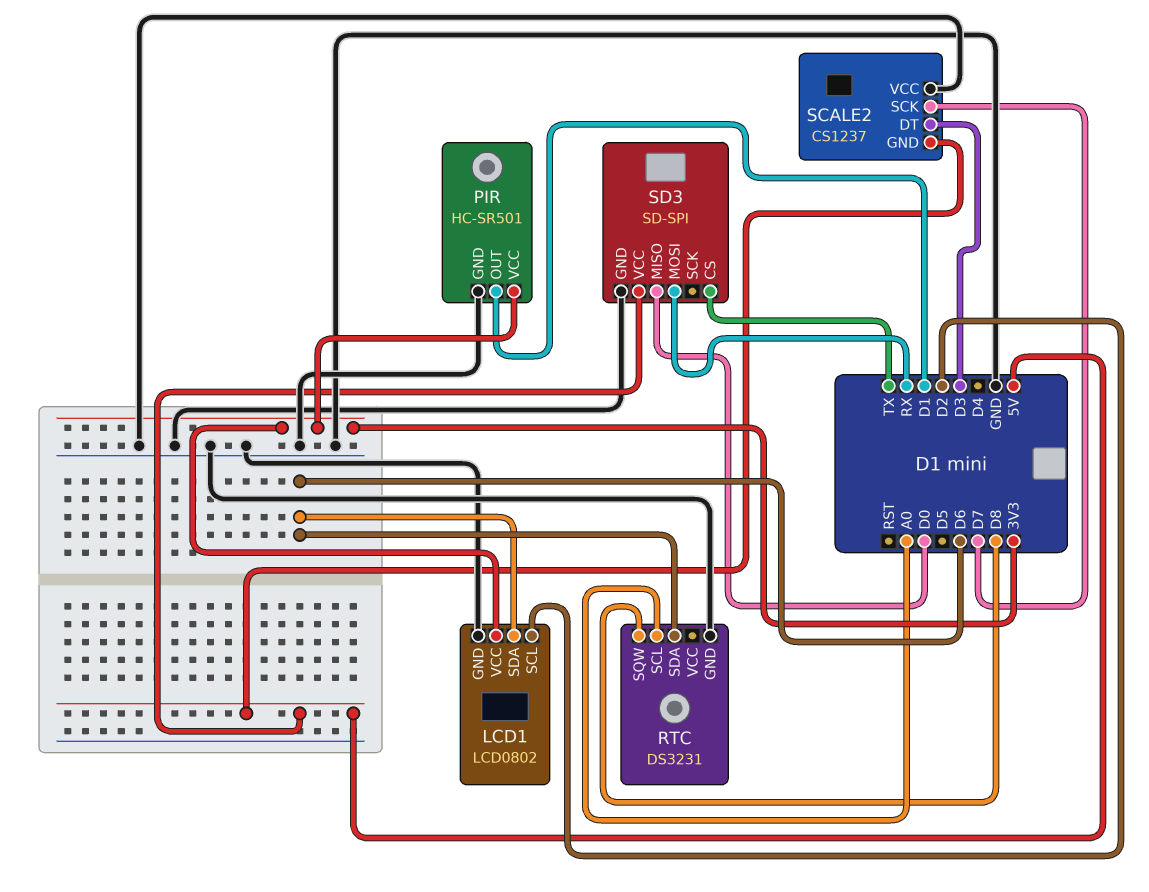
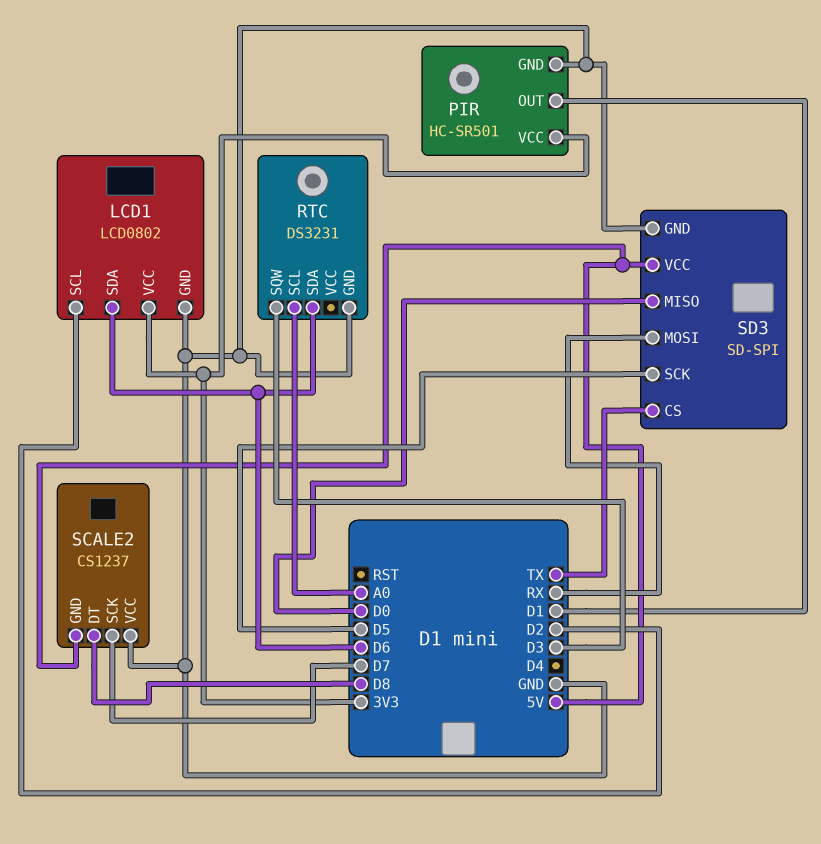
RTC pin SQW: D8 -> D3
SCALE2 pin DT: D3 -> D8
SD3 pin SCK: none -> D5

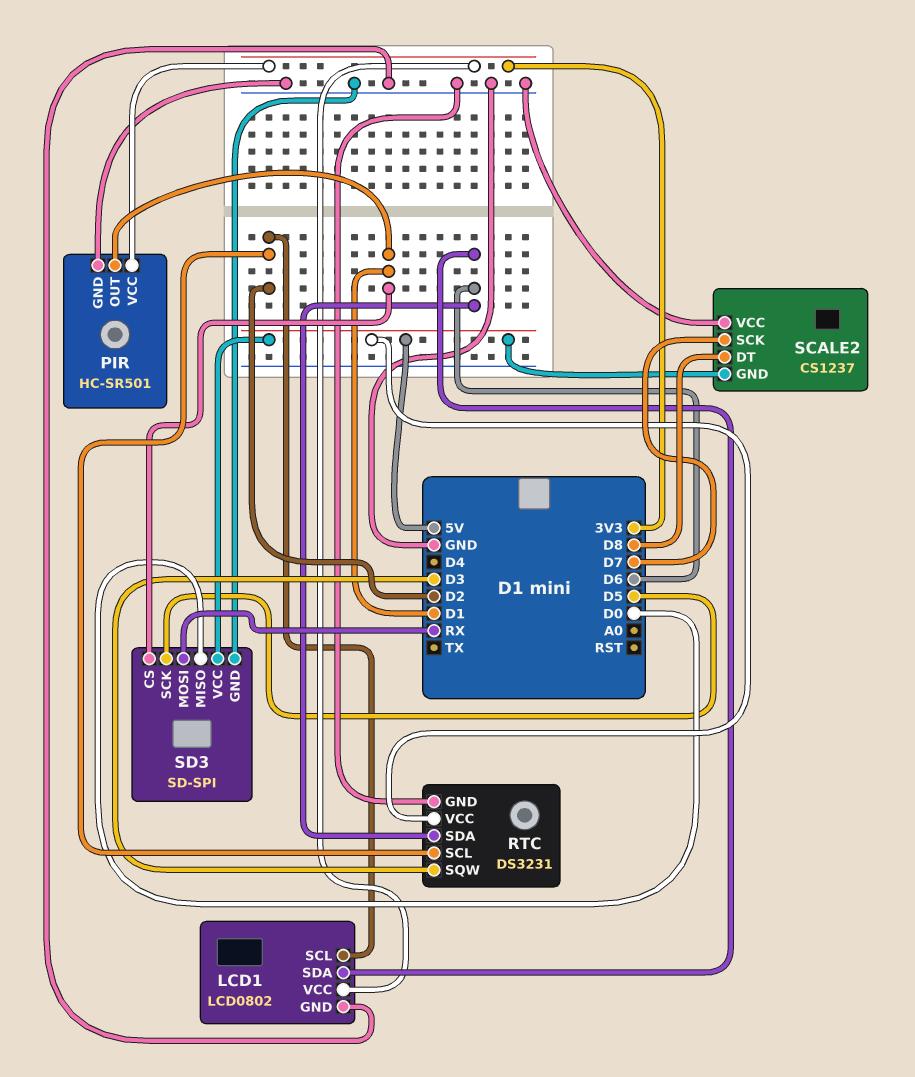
RTC pin SCL: A0 -> D2
RTC pin VCC: none -> 5V
SD3 pin CS: TX -> D1

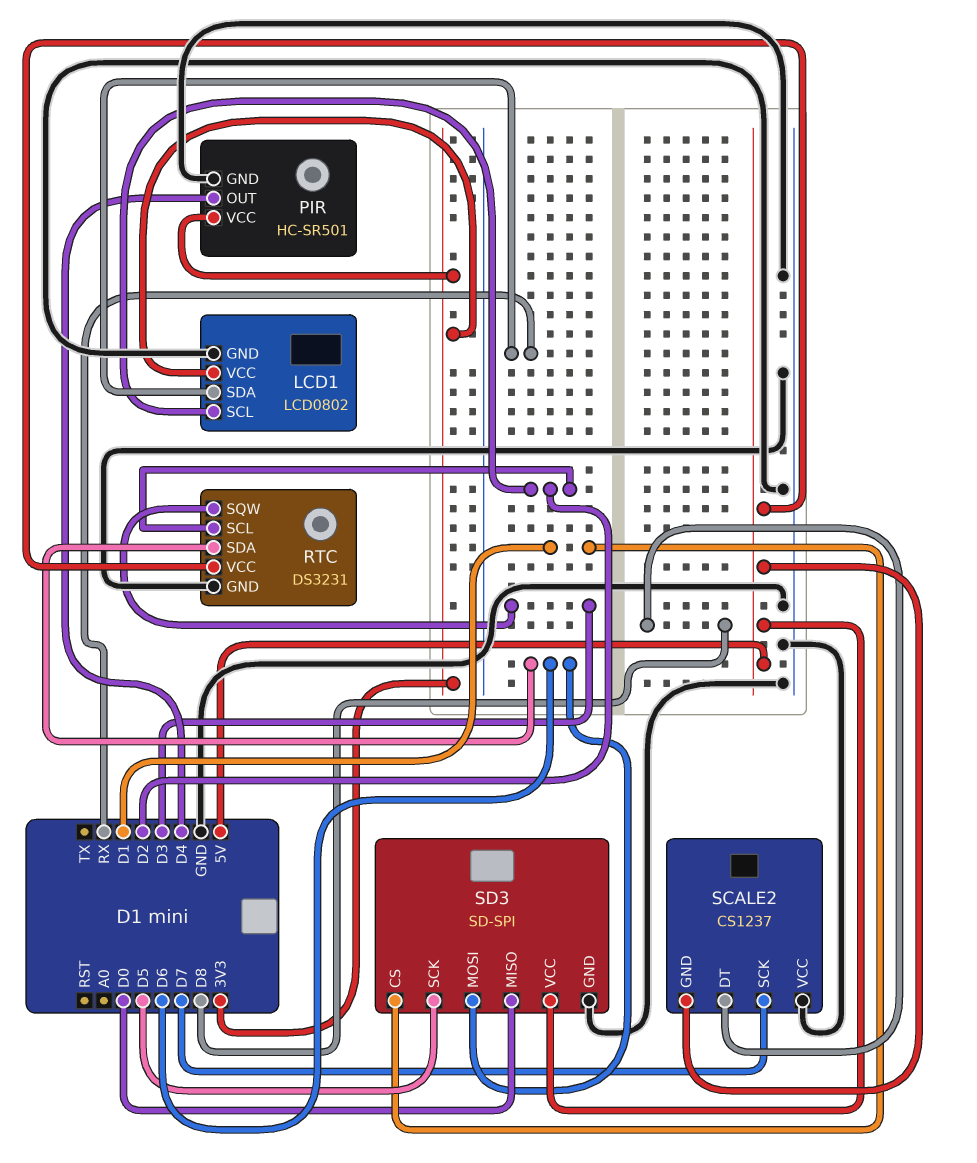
LCD1 pin SDA: D6 -> RX
PIR pin OUT: D1 -> D4
SD3 pin MOSI: RX -> D6

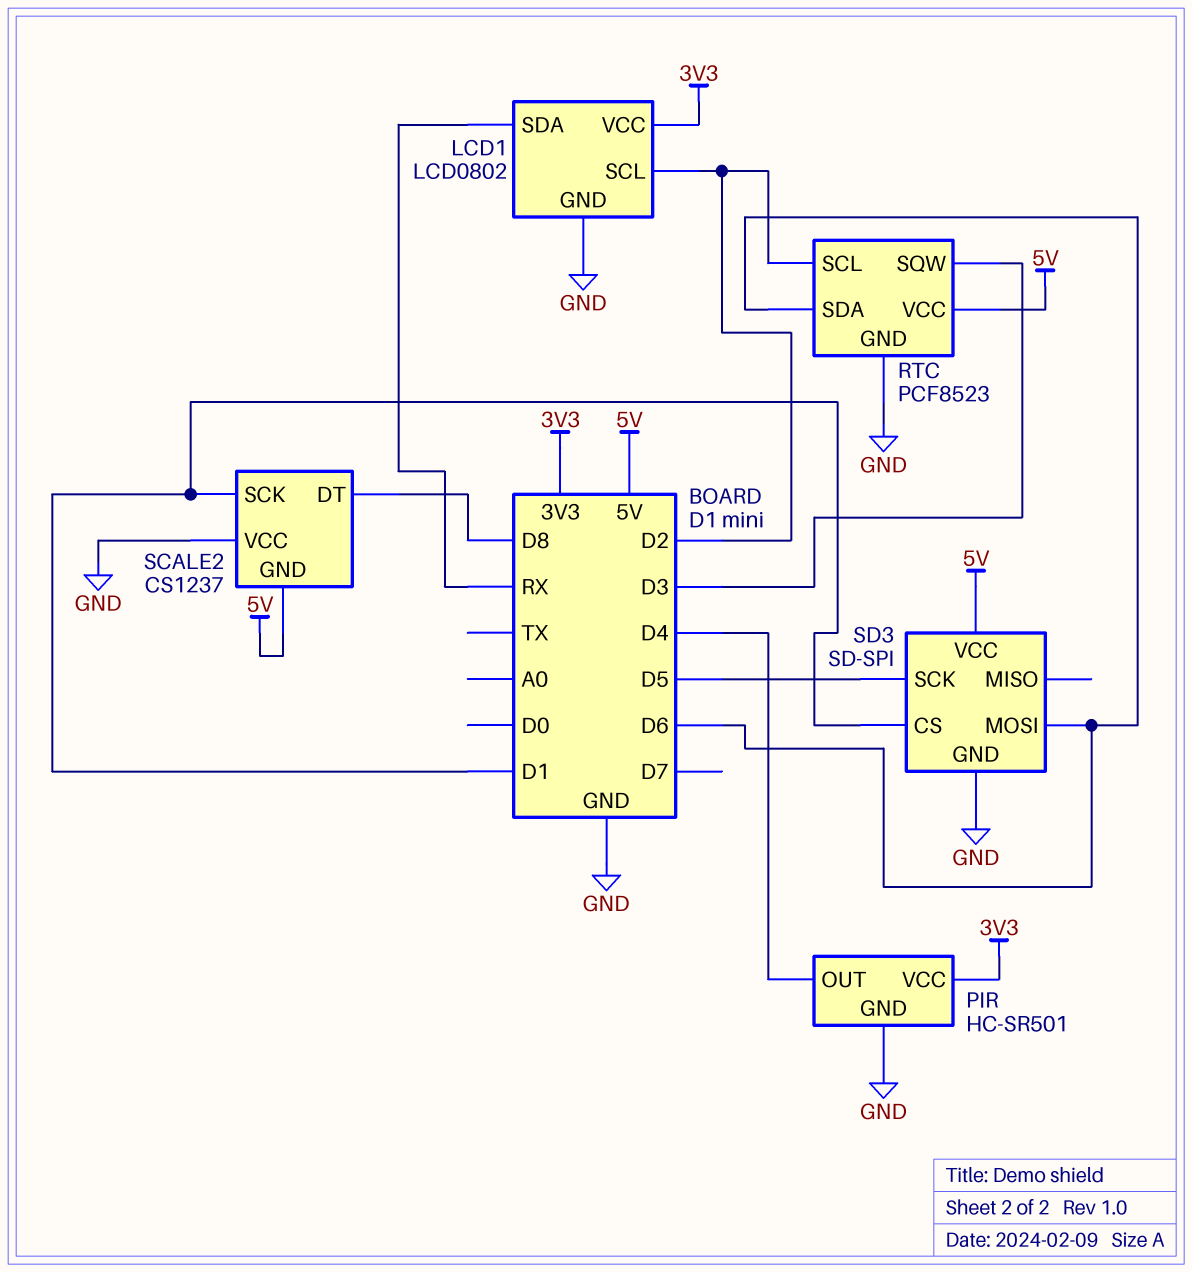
RTC: DS3231 -> PCF8523
SCALE2 pin SCK: D7 -> D1
SD3 pin MISO: D0 -> none

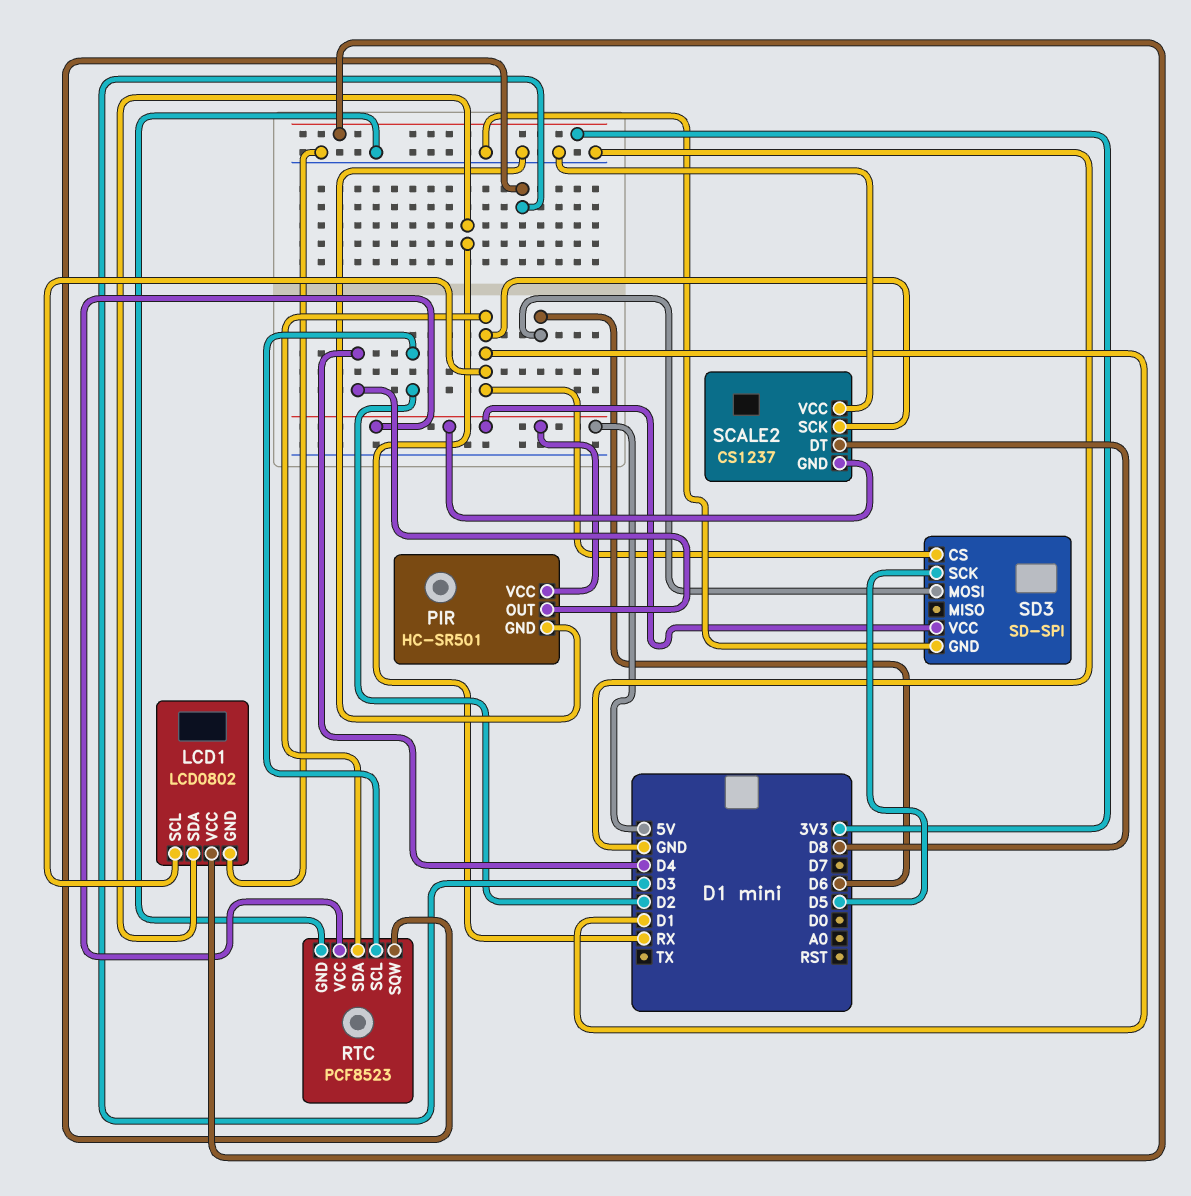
LCD1 pin SCL: D2 -> D1
PIR pin VCC: 3V3 -> 5V
RTC pin SDA: D6 -> D1

